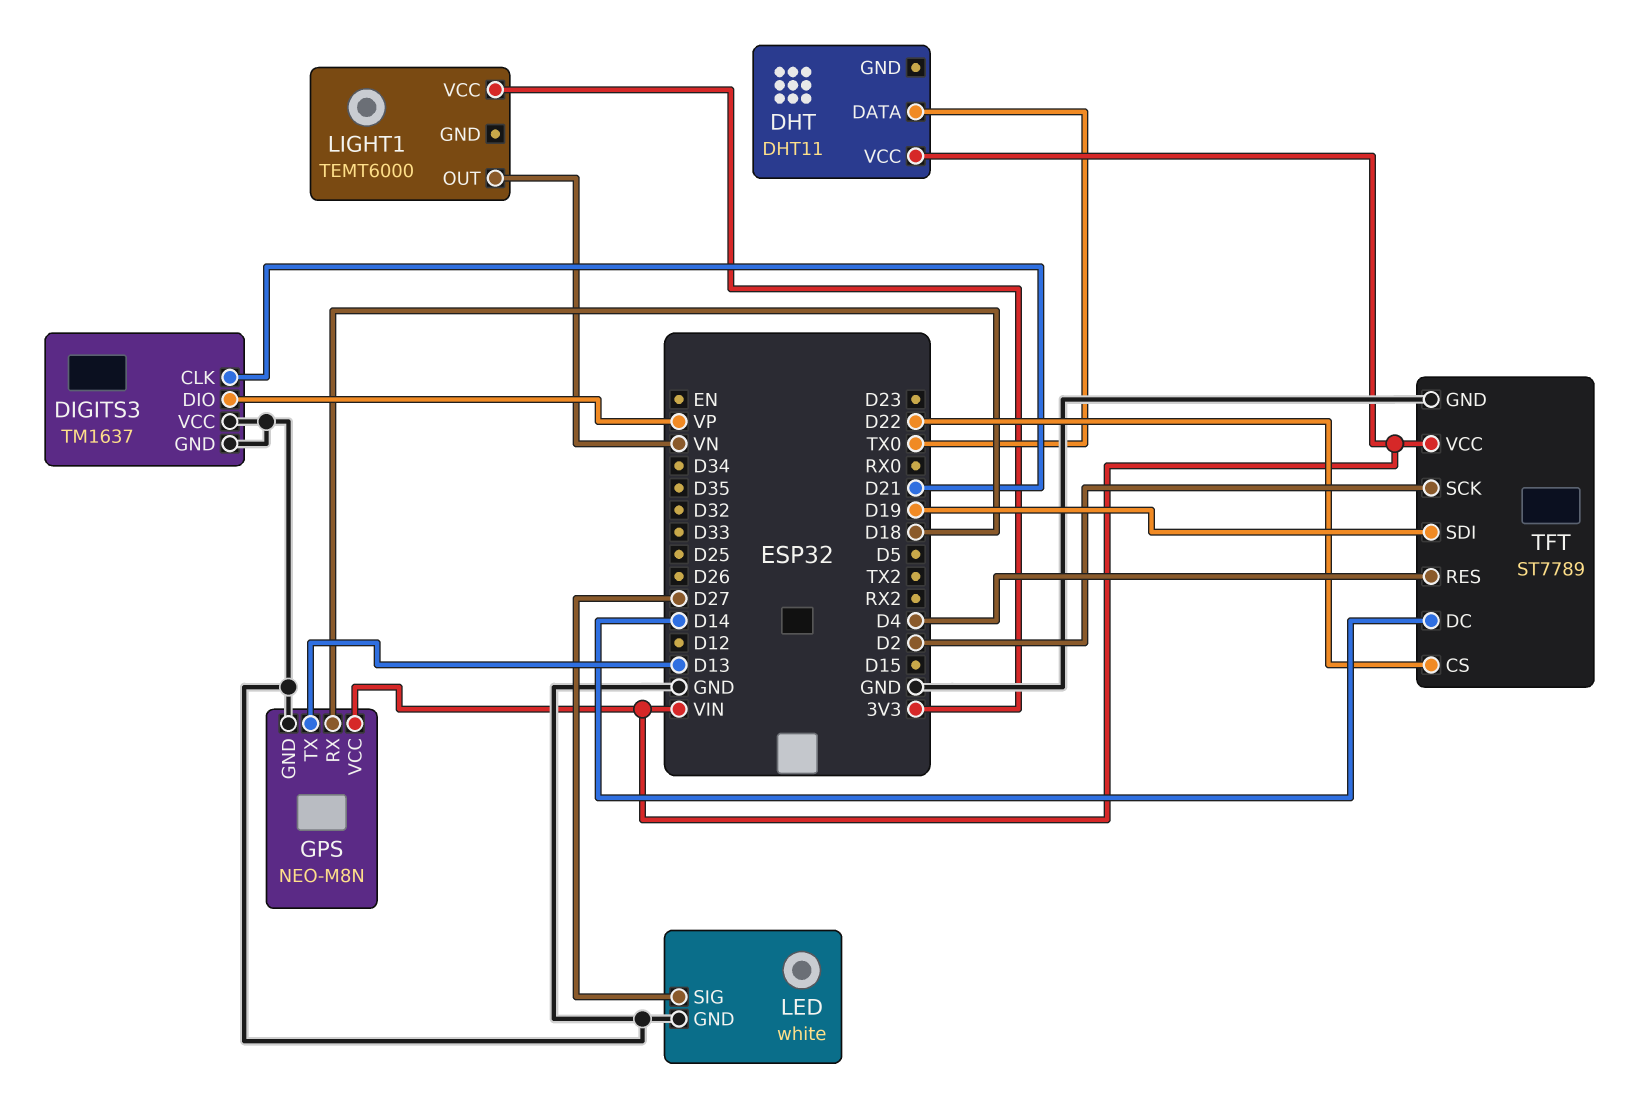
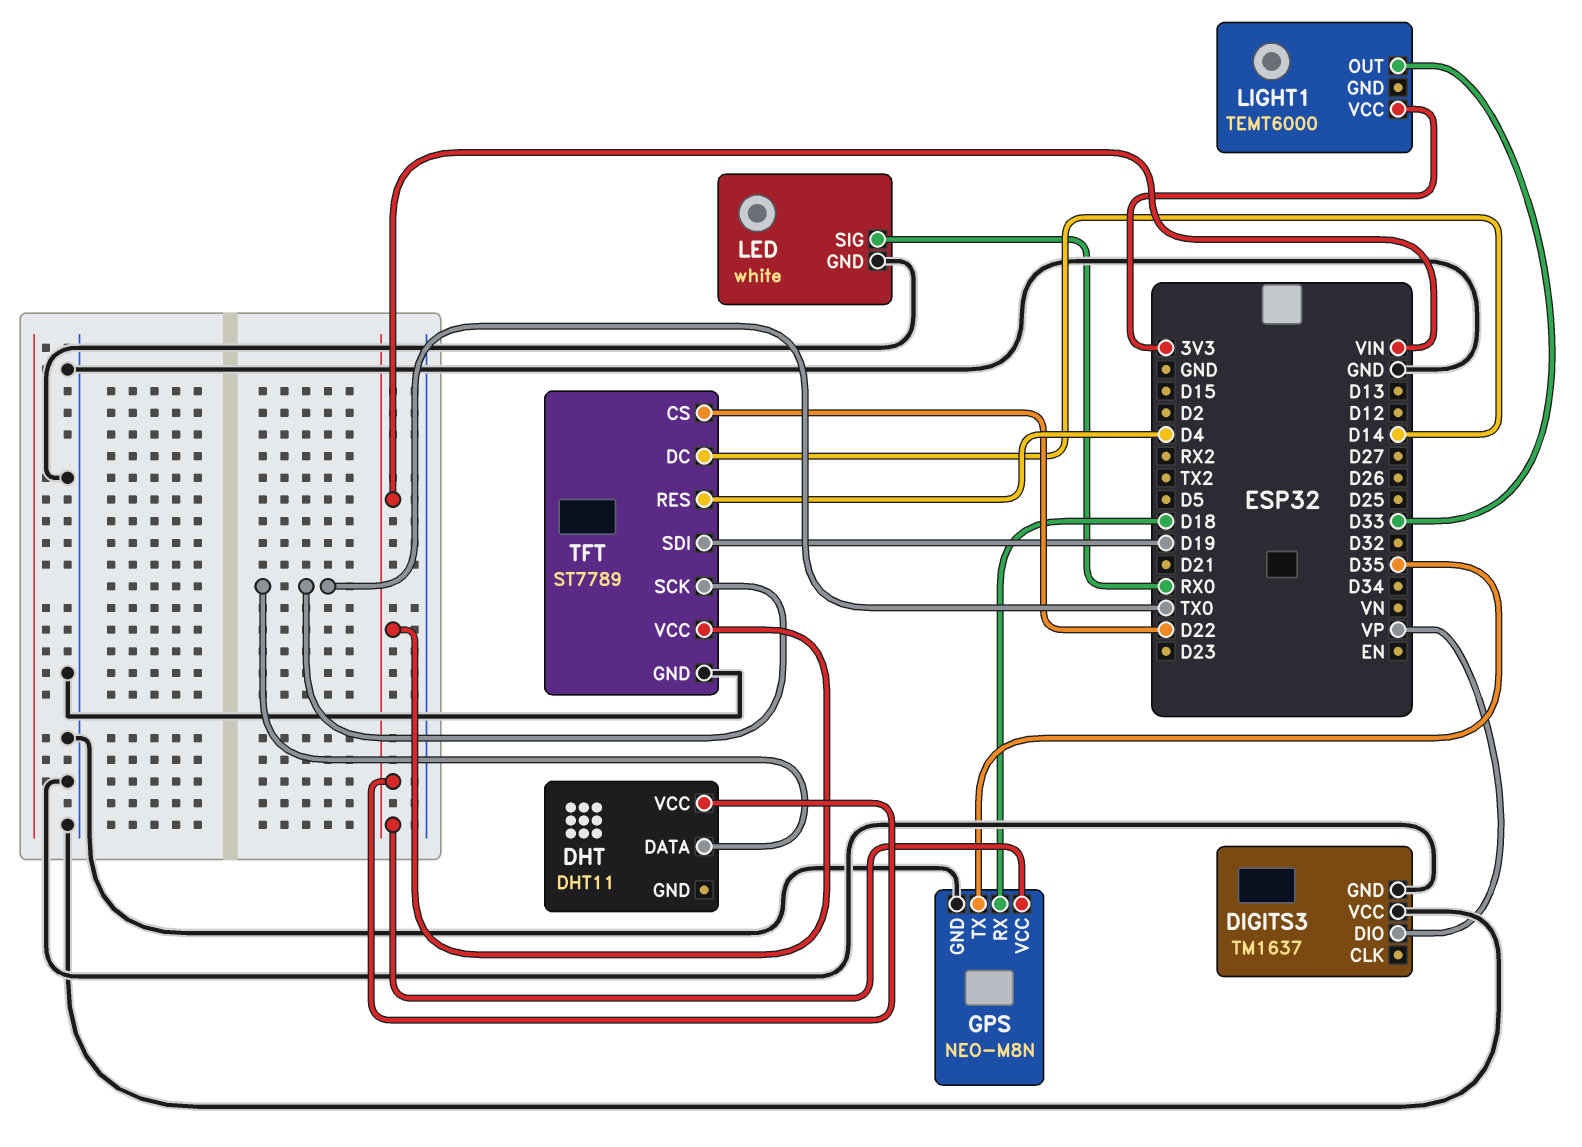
DIGITS3 pin CLK: D21 -> none
GPS pin TX: D13 -> D35
LED pin SIG: D27 -> RX0
LIGHT1 pin OUT: VN -> D33
TFT pin SCK: D2 -> TX0

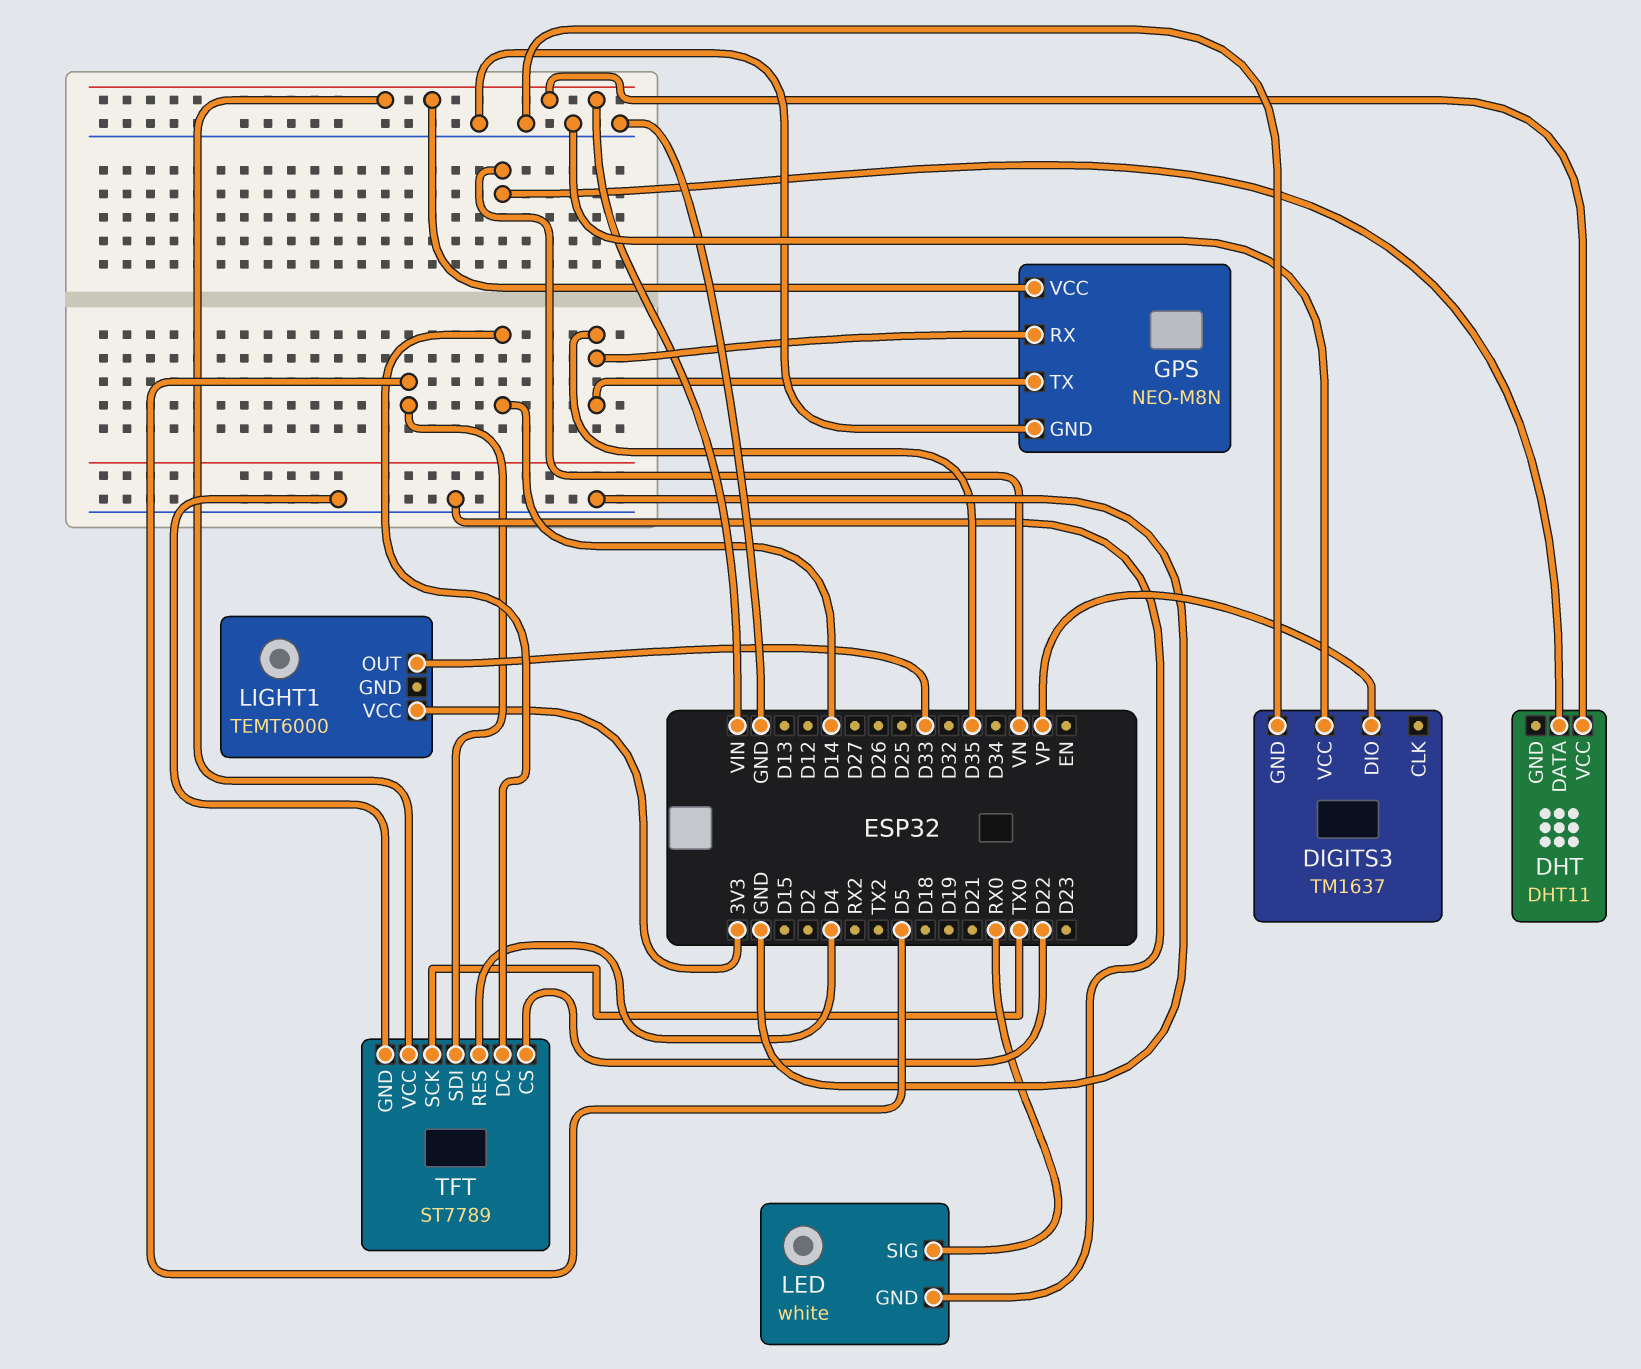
DHT pin DATA: TX0 -> VN
GPS pin RX: D18 -> D35
TFT pin SDI: D19 -> D5

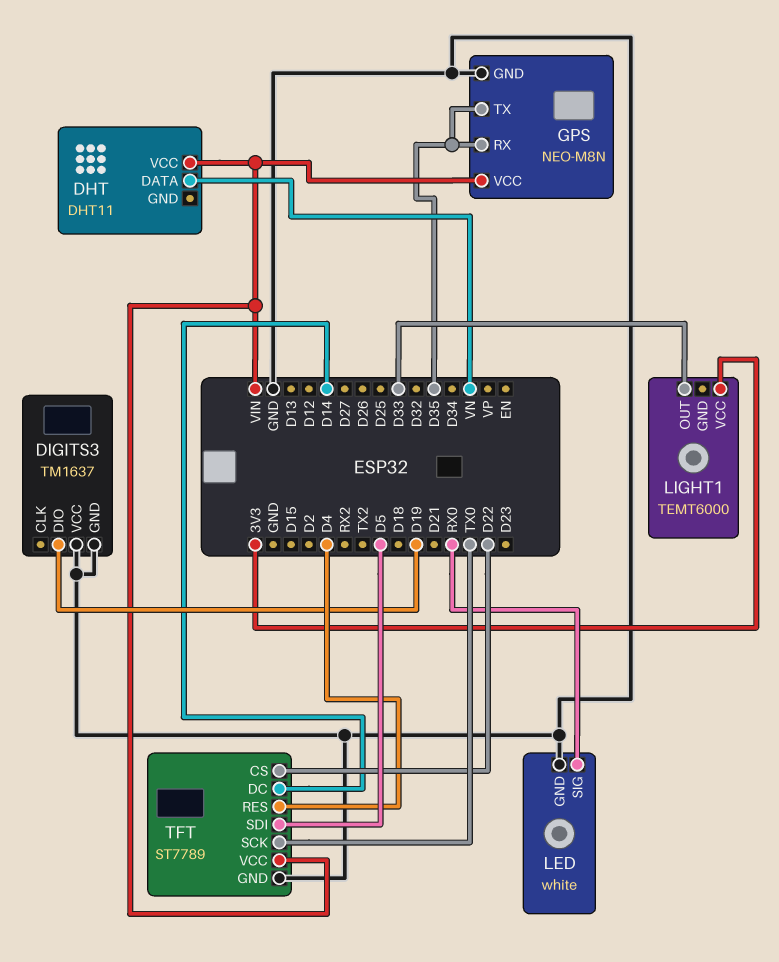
DIGITS3 pin DIO: VP -> D19

